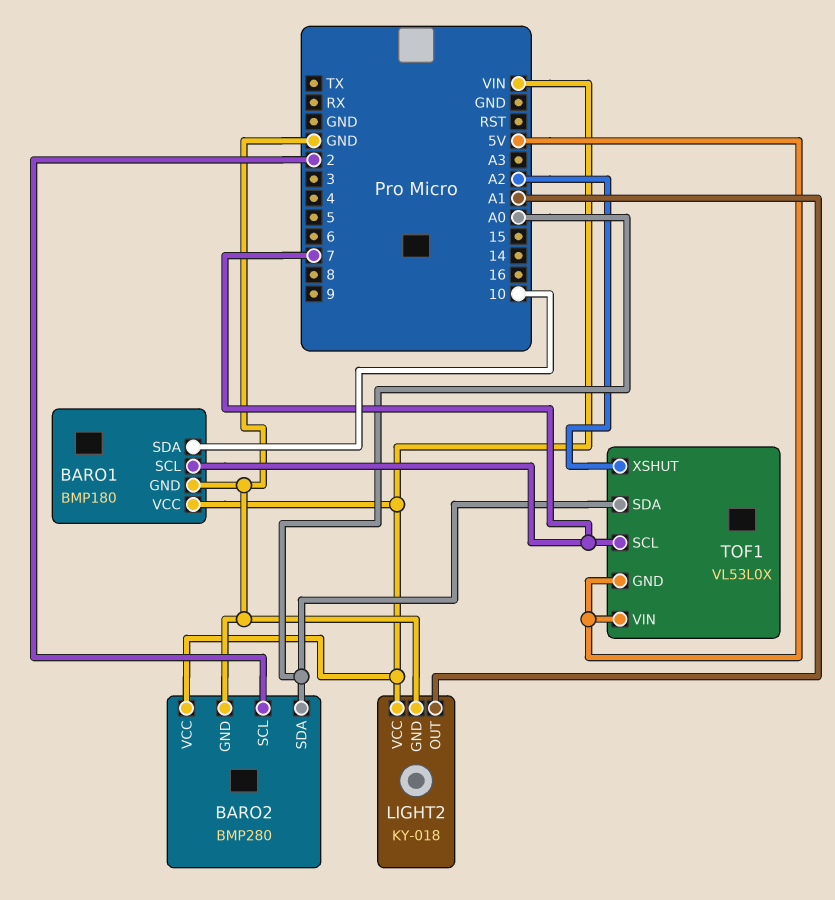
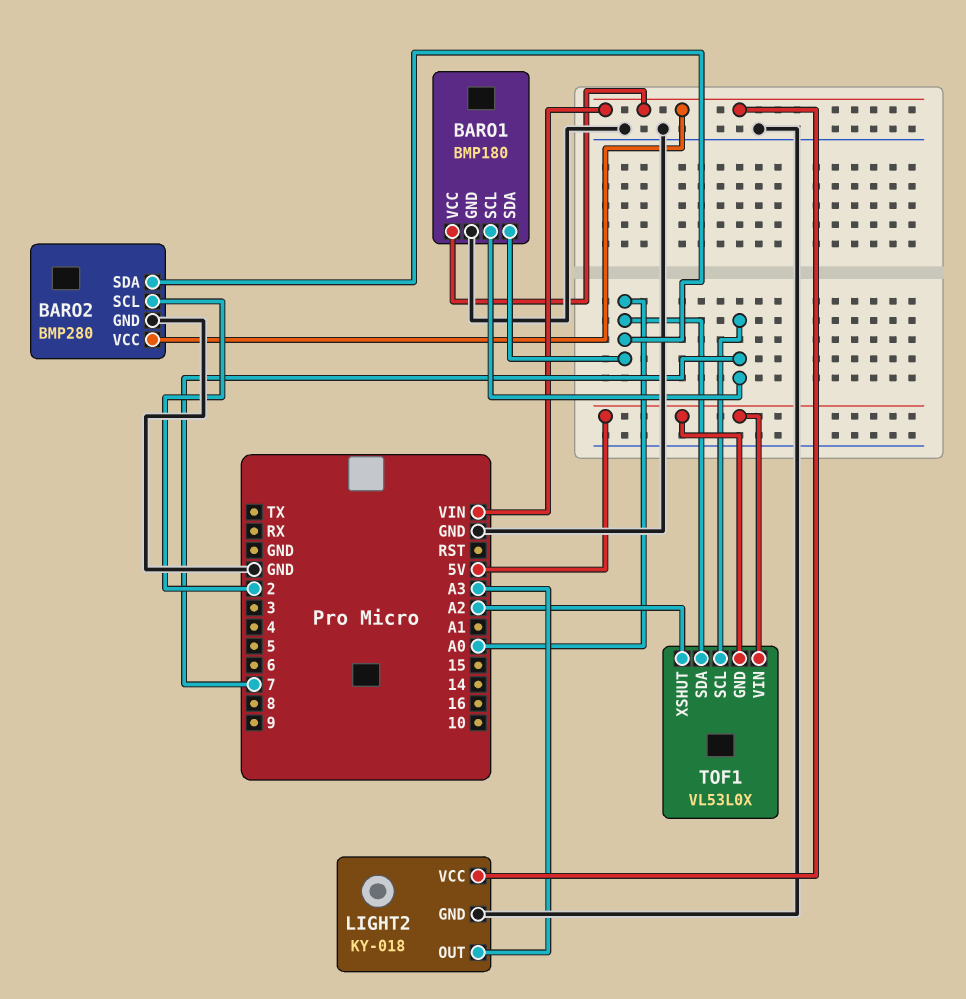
BARO1 pin SDA: 10 -> A0
LIGHT2 pin OUT: A1 -> A3

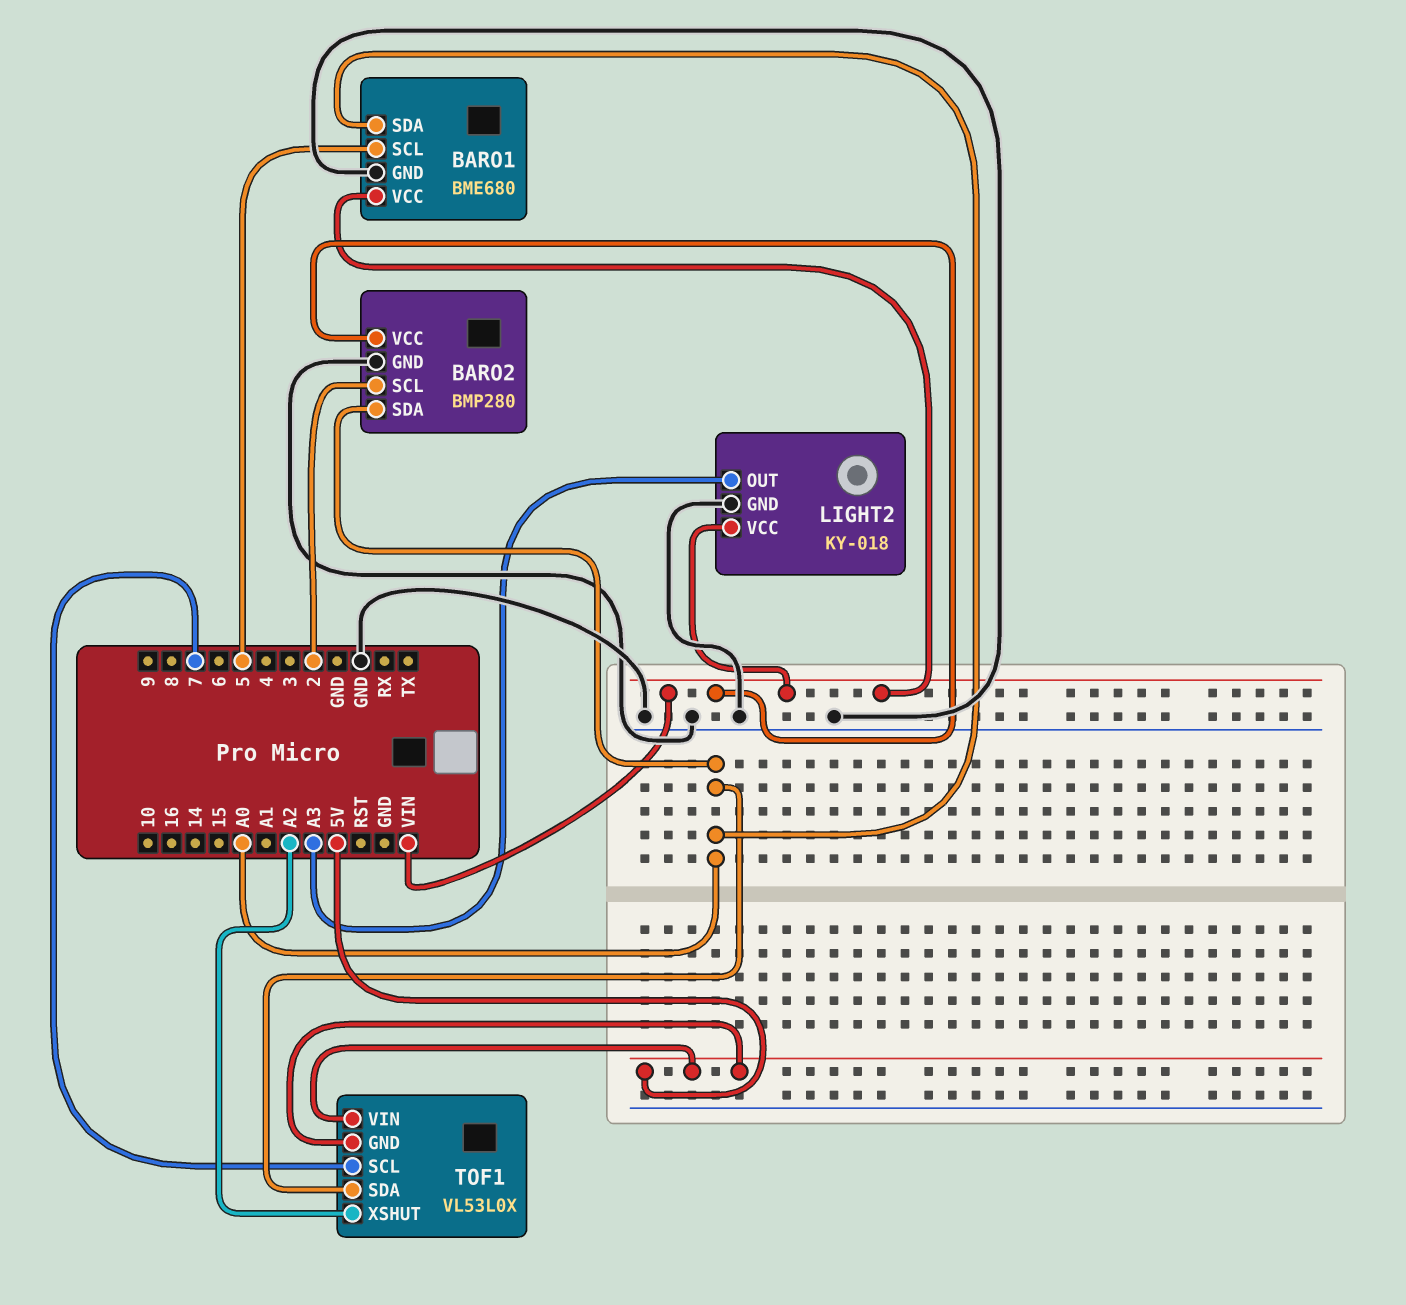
BARO1: BMP180 -> BME680
BARO1 pin SCL: 7 -> 5

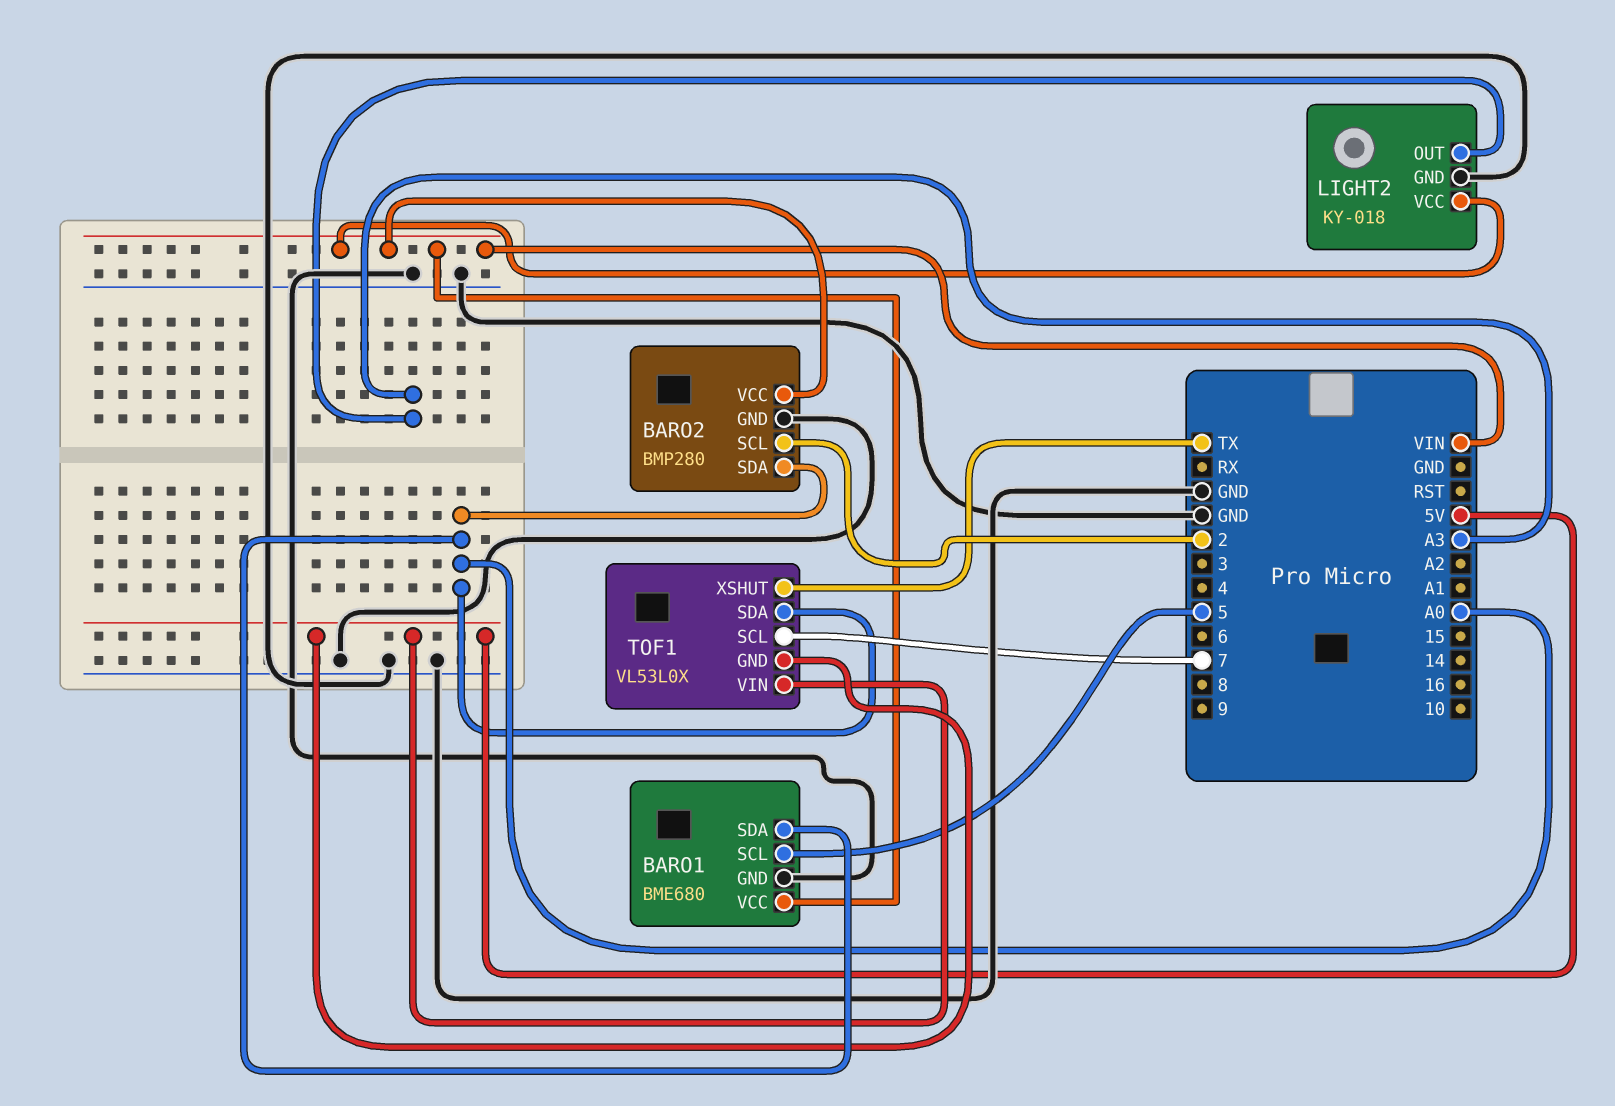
TOF1 pin XSHUT: A2 -> TX

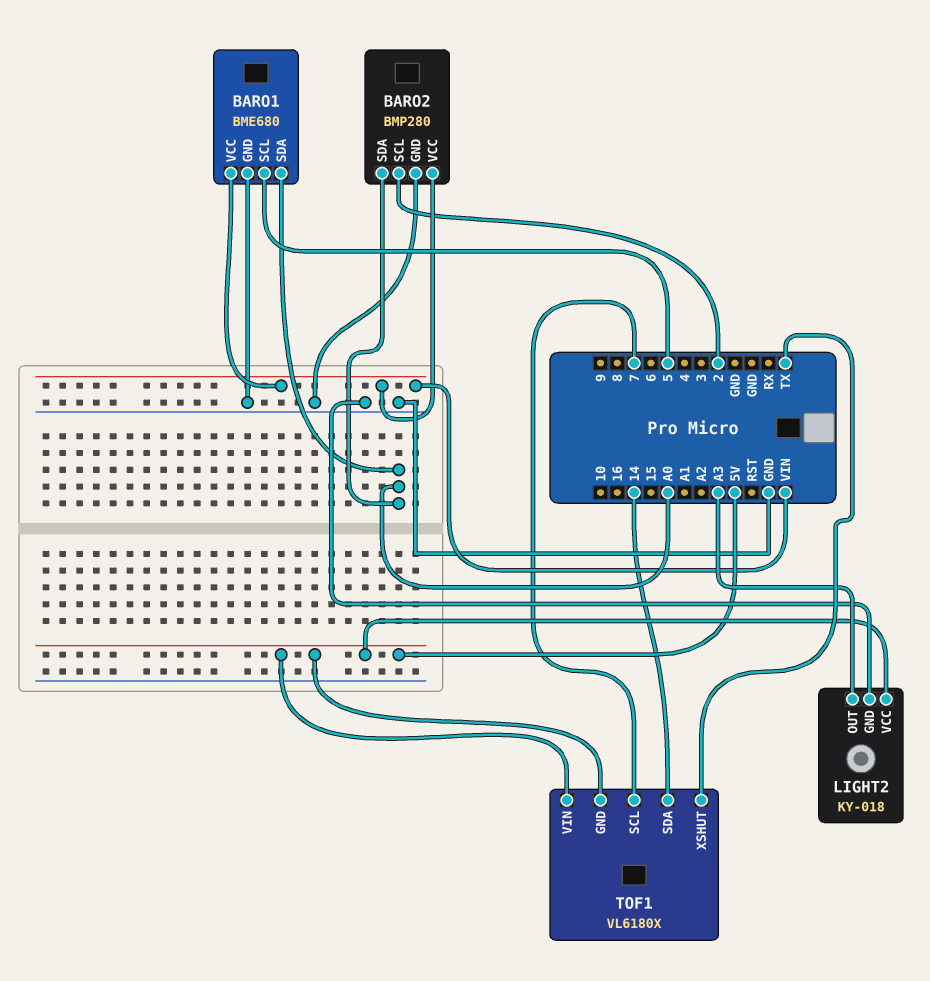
LIGHT2 pin VCC: VIN -> 5V
TOF1: VL53L0X -> VL6180X
TOF1 pin SDA: A0 -> 14

